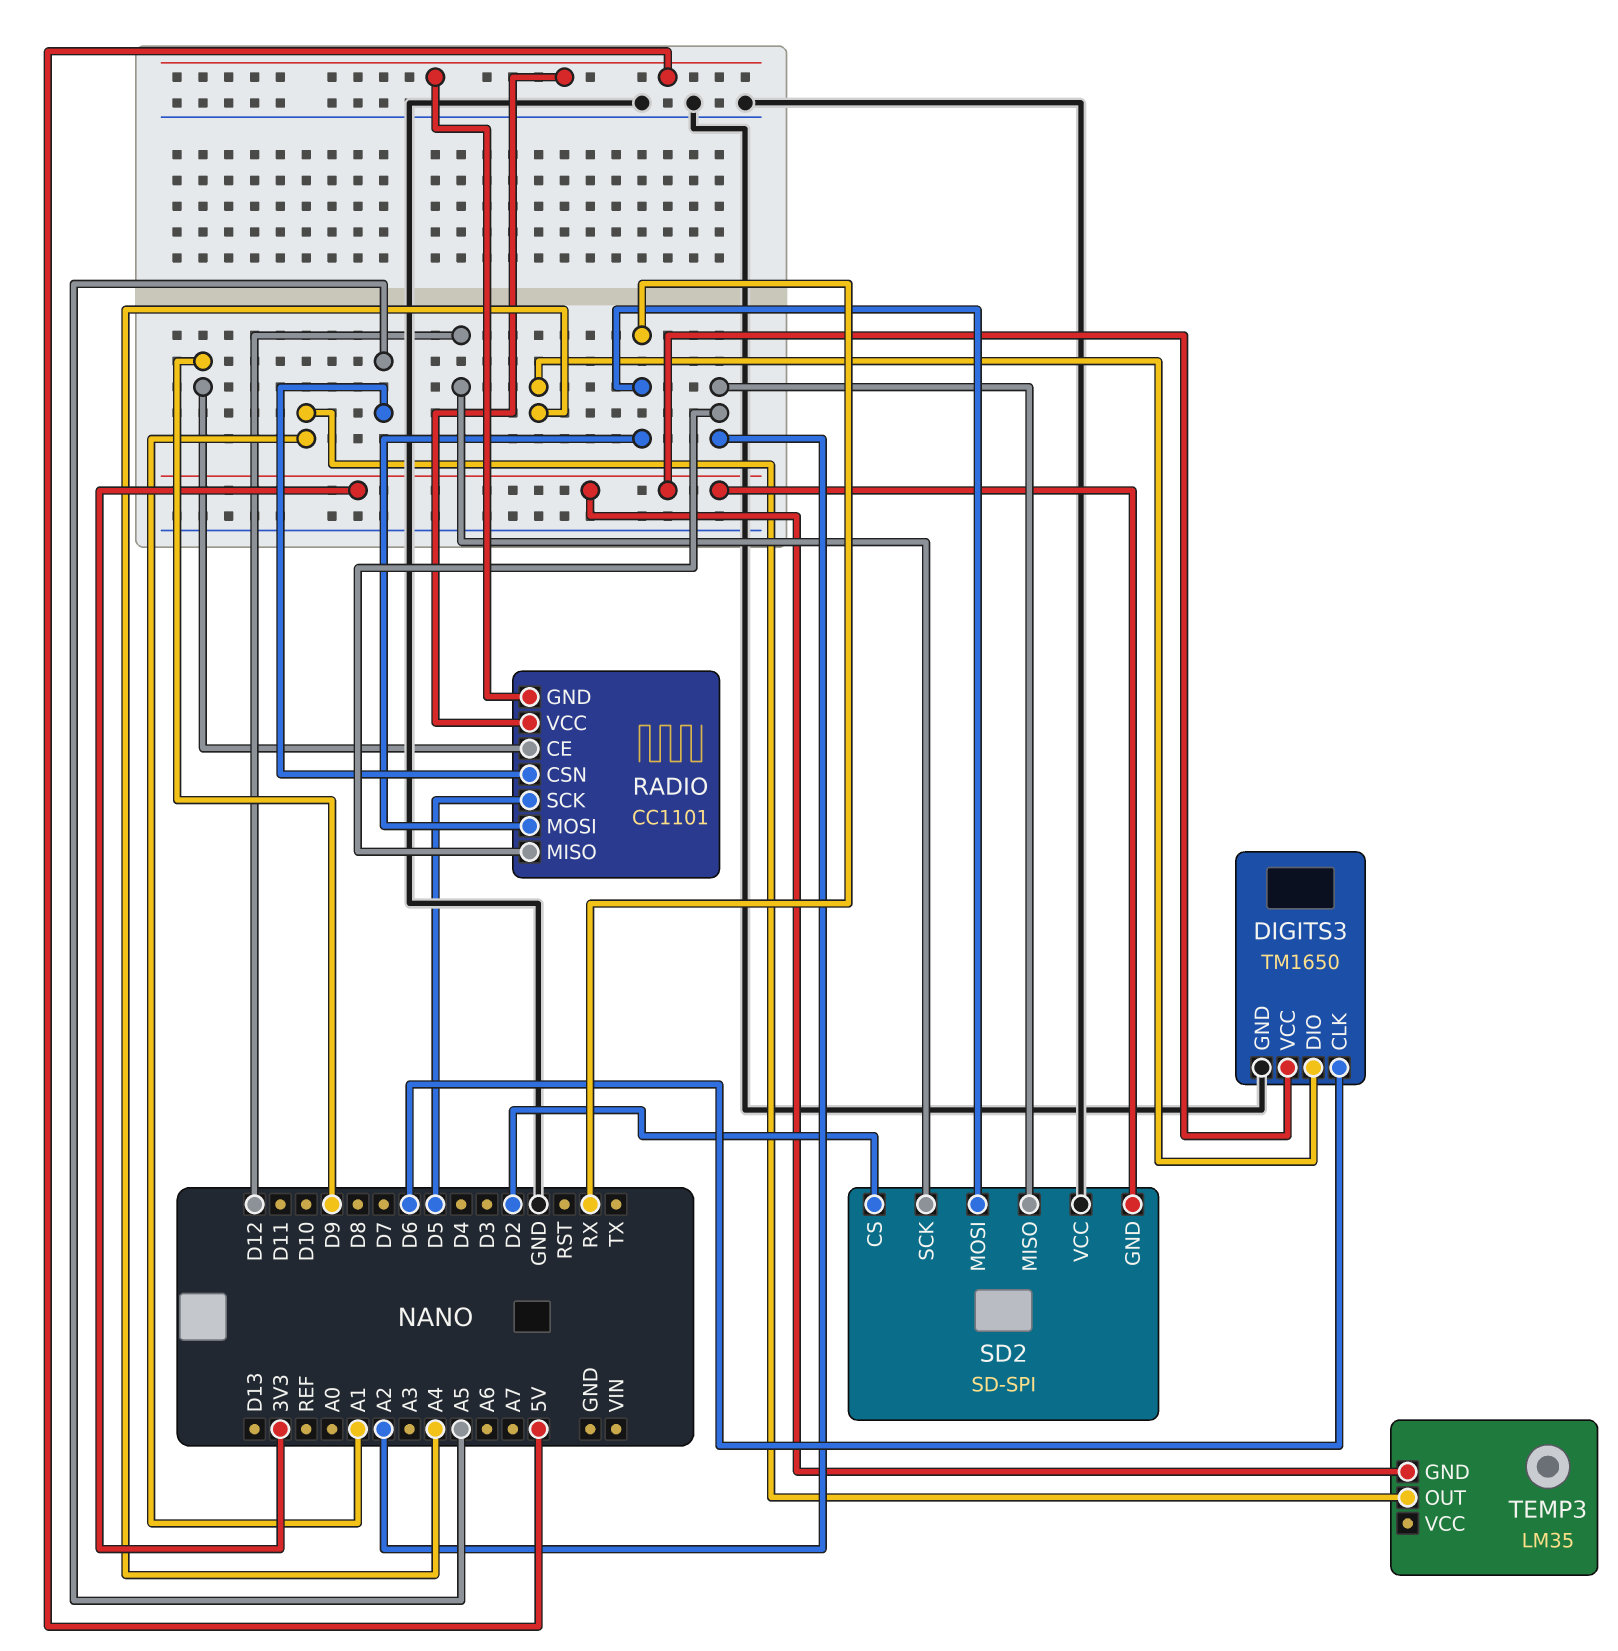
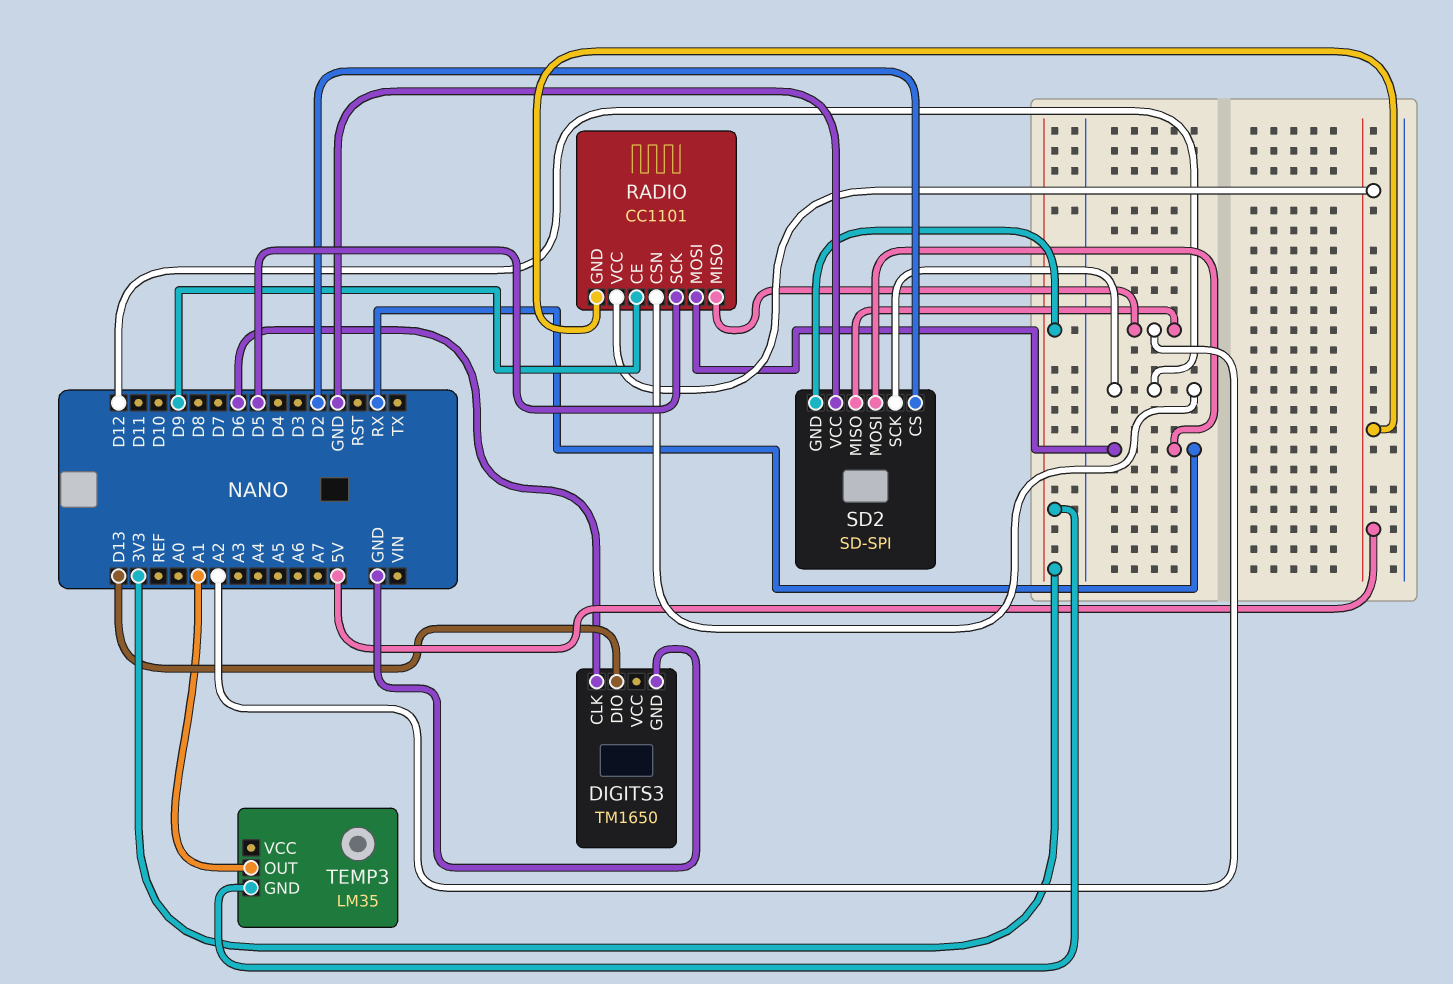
DIGITS3 pin DIO: A4 -> D13
DIGITS3 pin VCC: 3V3 -> none
RADIO pin CSN: A5 -> D12

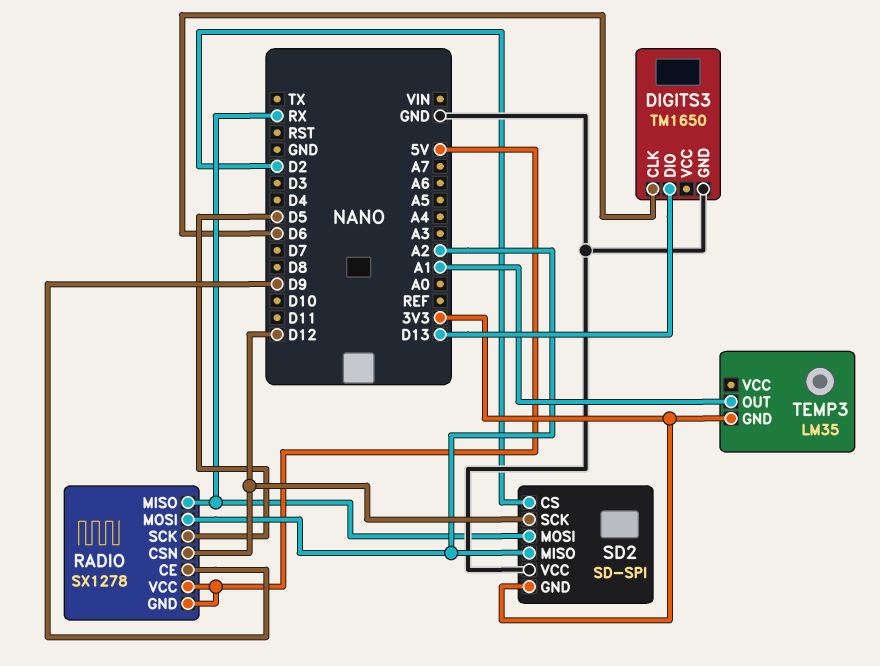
RADIO: CC1101 -> SX1278
RADIO pin MISO: A2 -> RX
RADIO pin MOSI: RX -> A2

